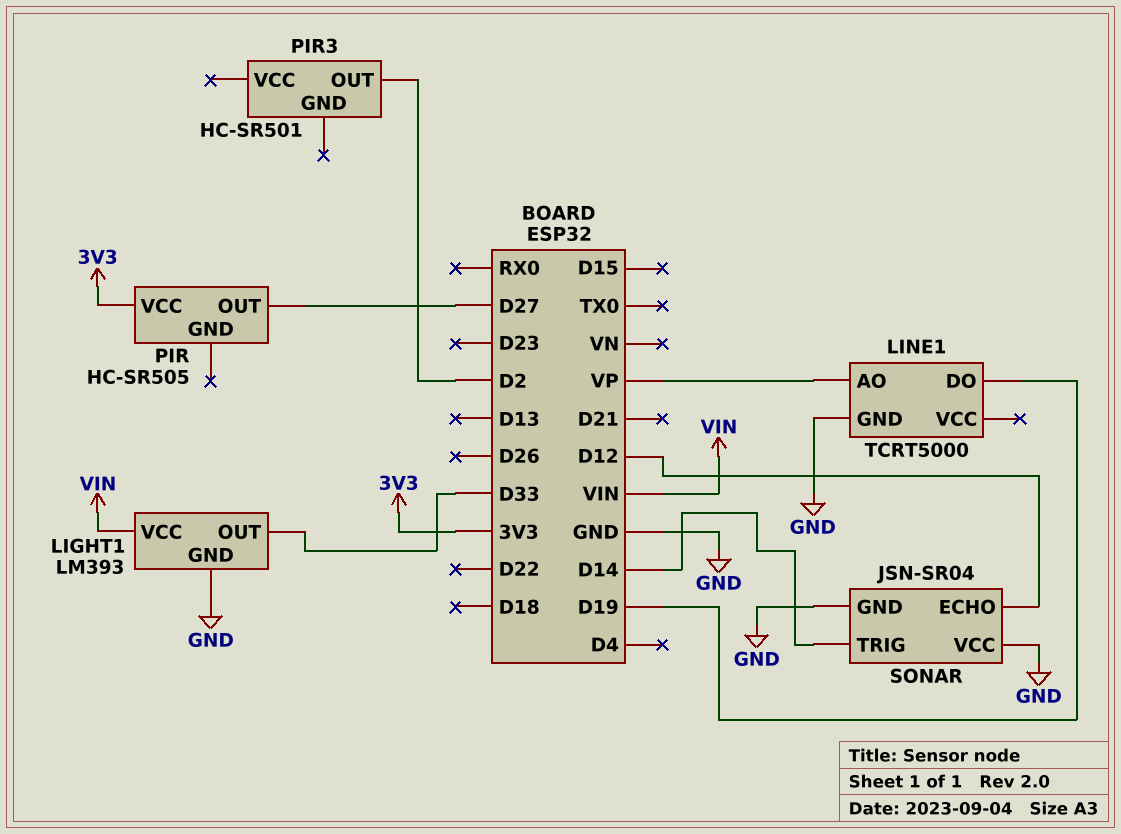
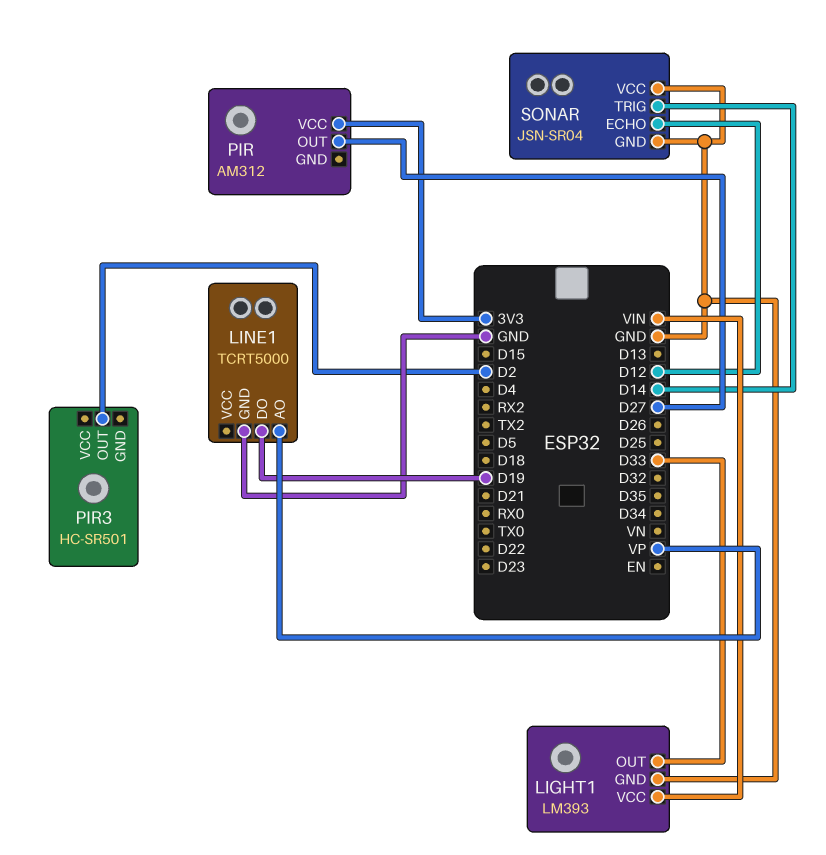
PIR: HC-SR505 -> AM312

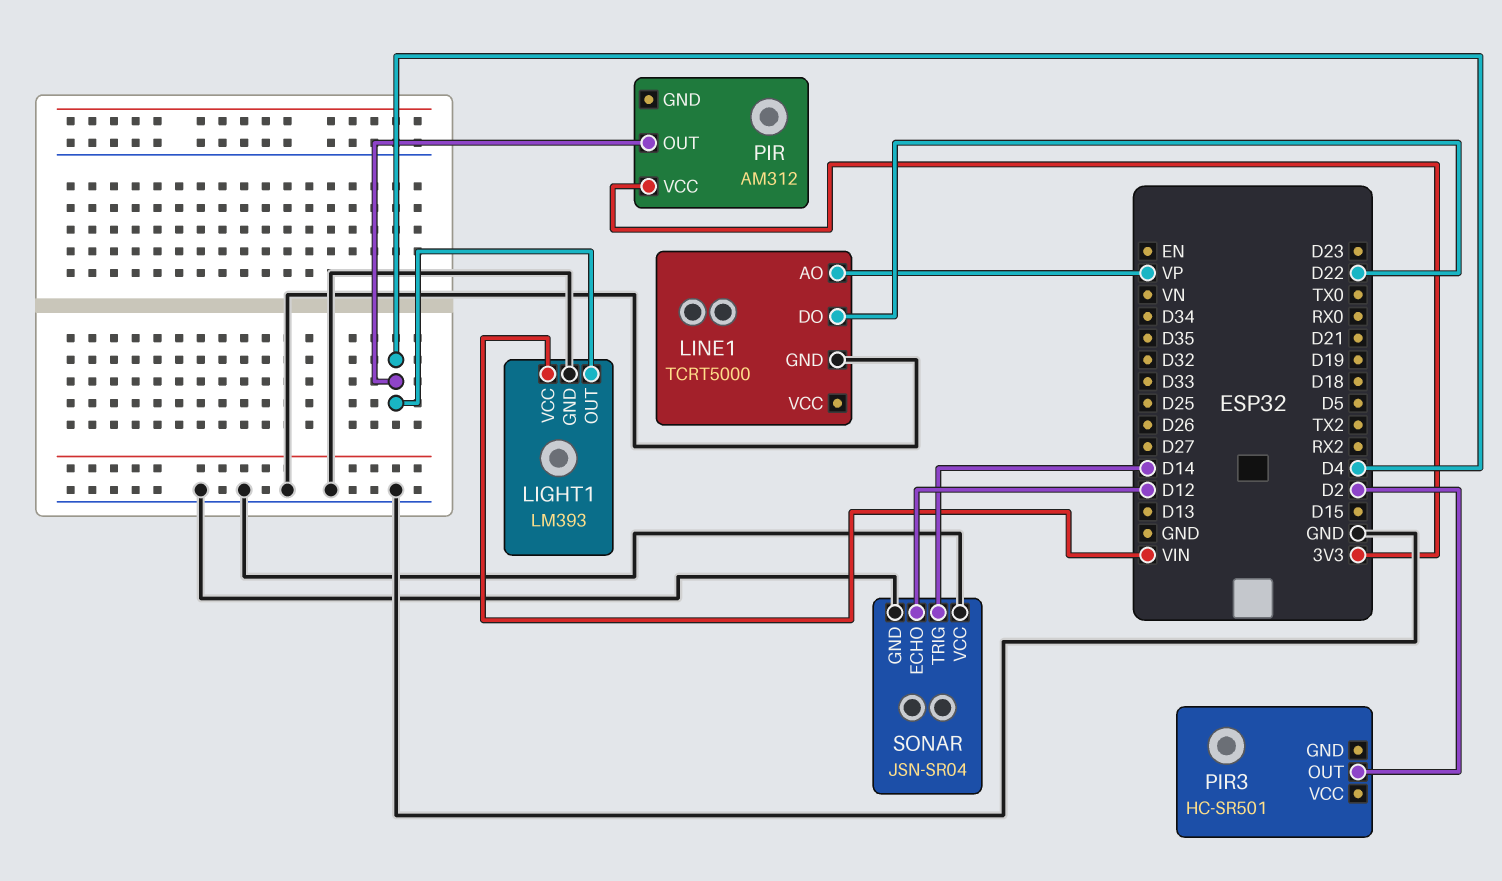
LIGHT1 pin OUT: D33 -> D4
LINE1 pin DO: D19 -> D22
PIR pin OUT: D27 -> D4

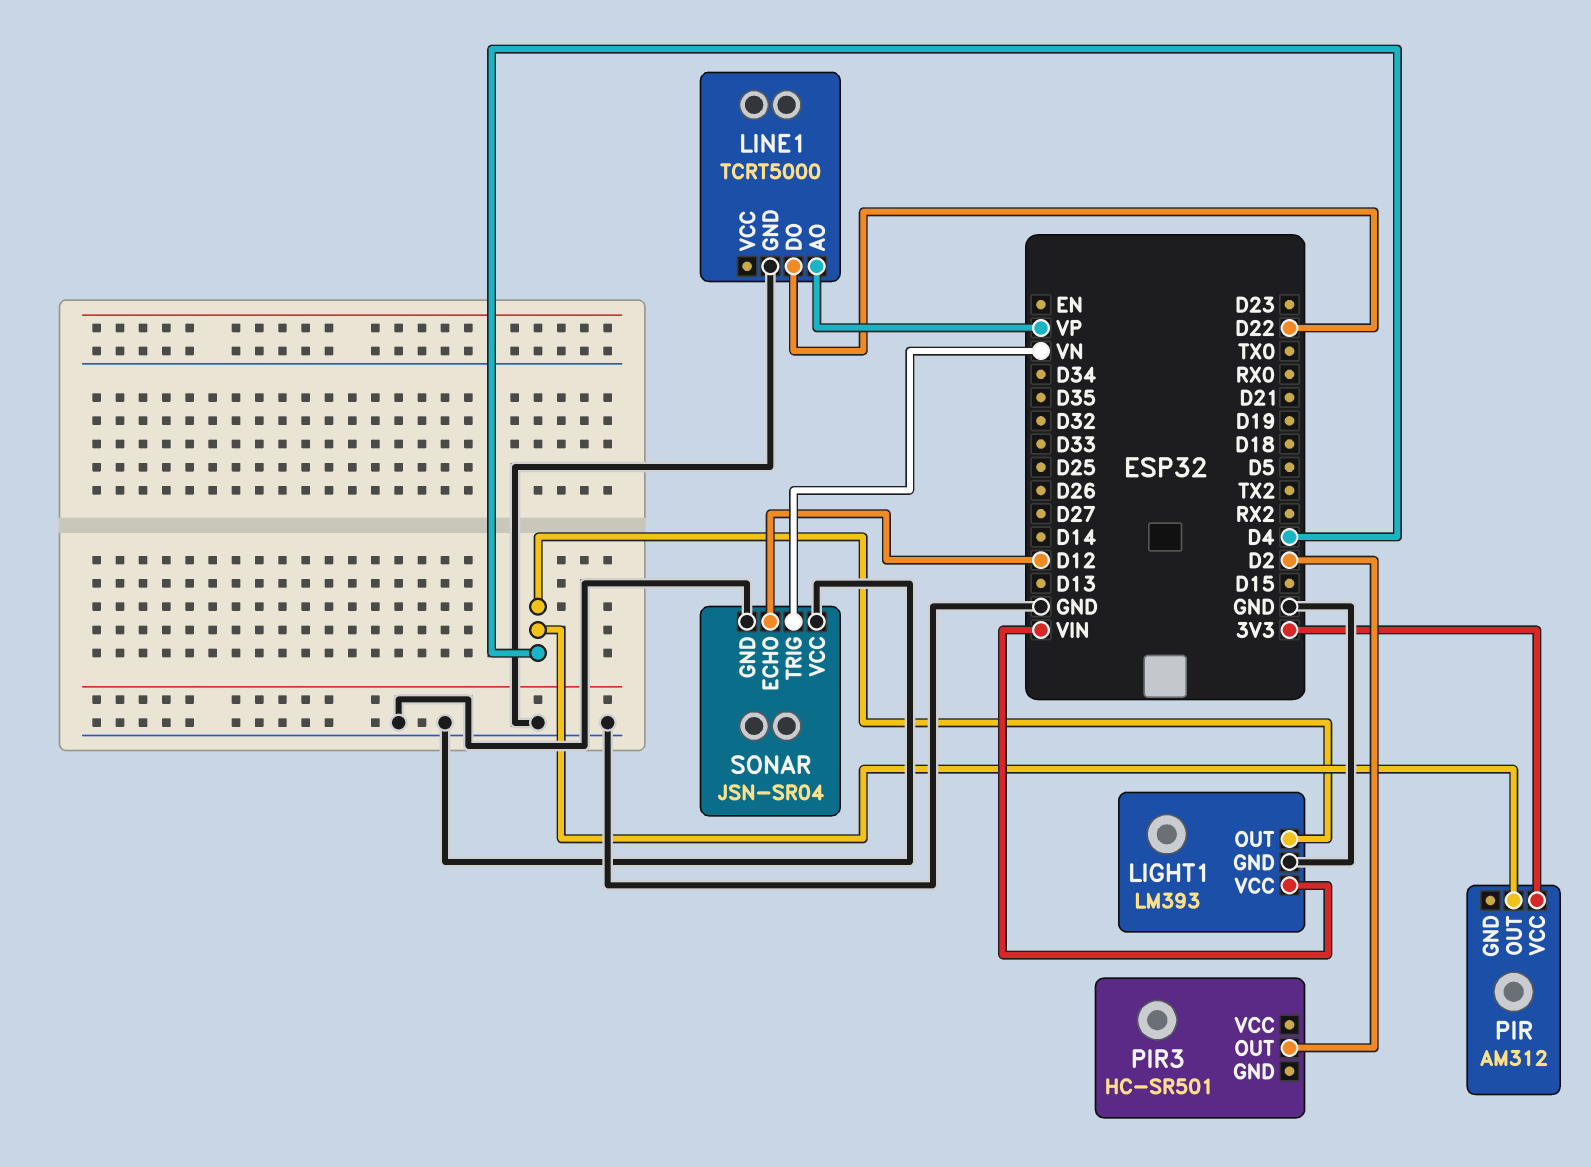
SONAR pin TRIG: D14 -> VN

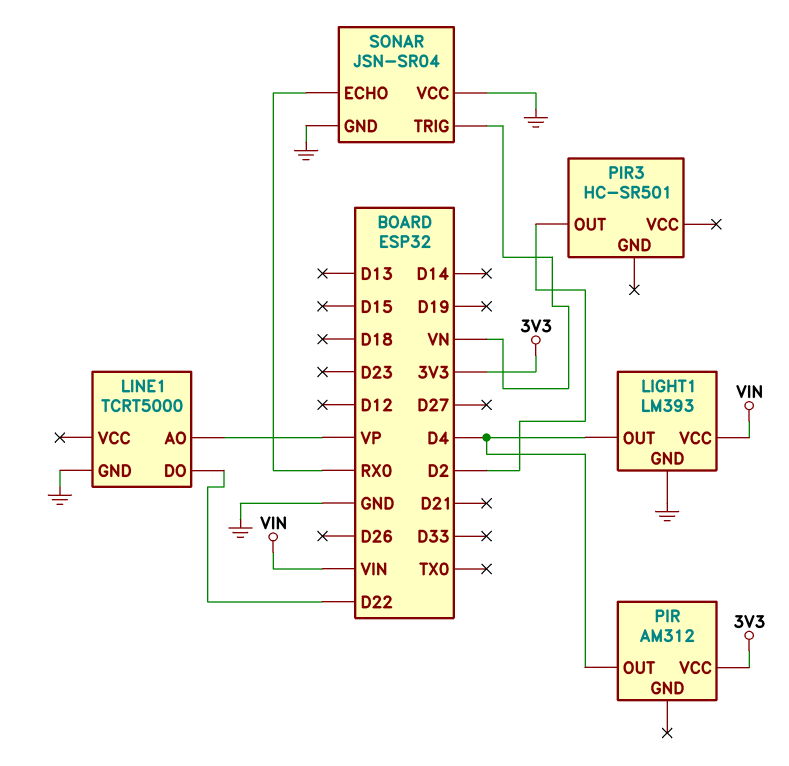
SONAR pin ECHO: D12 -> RX0

